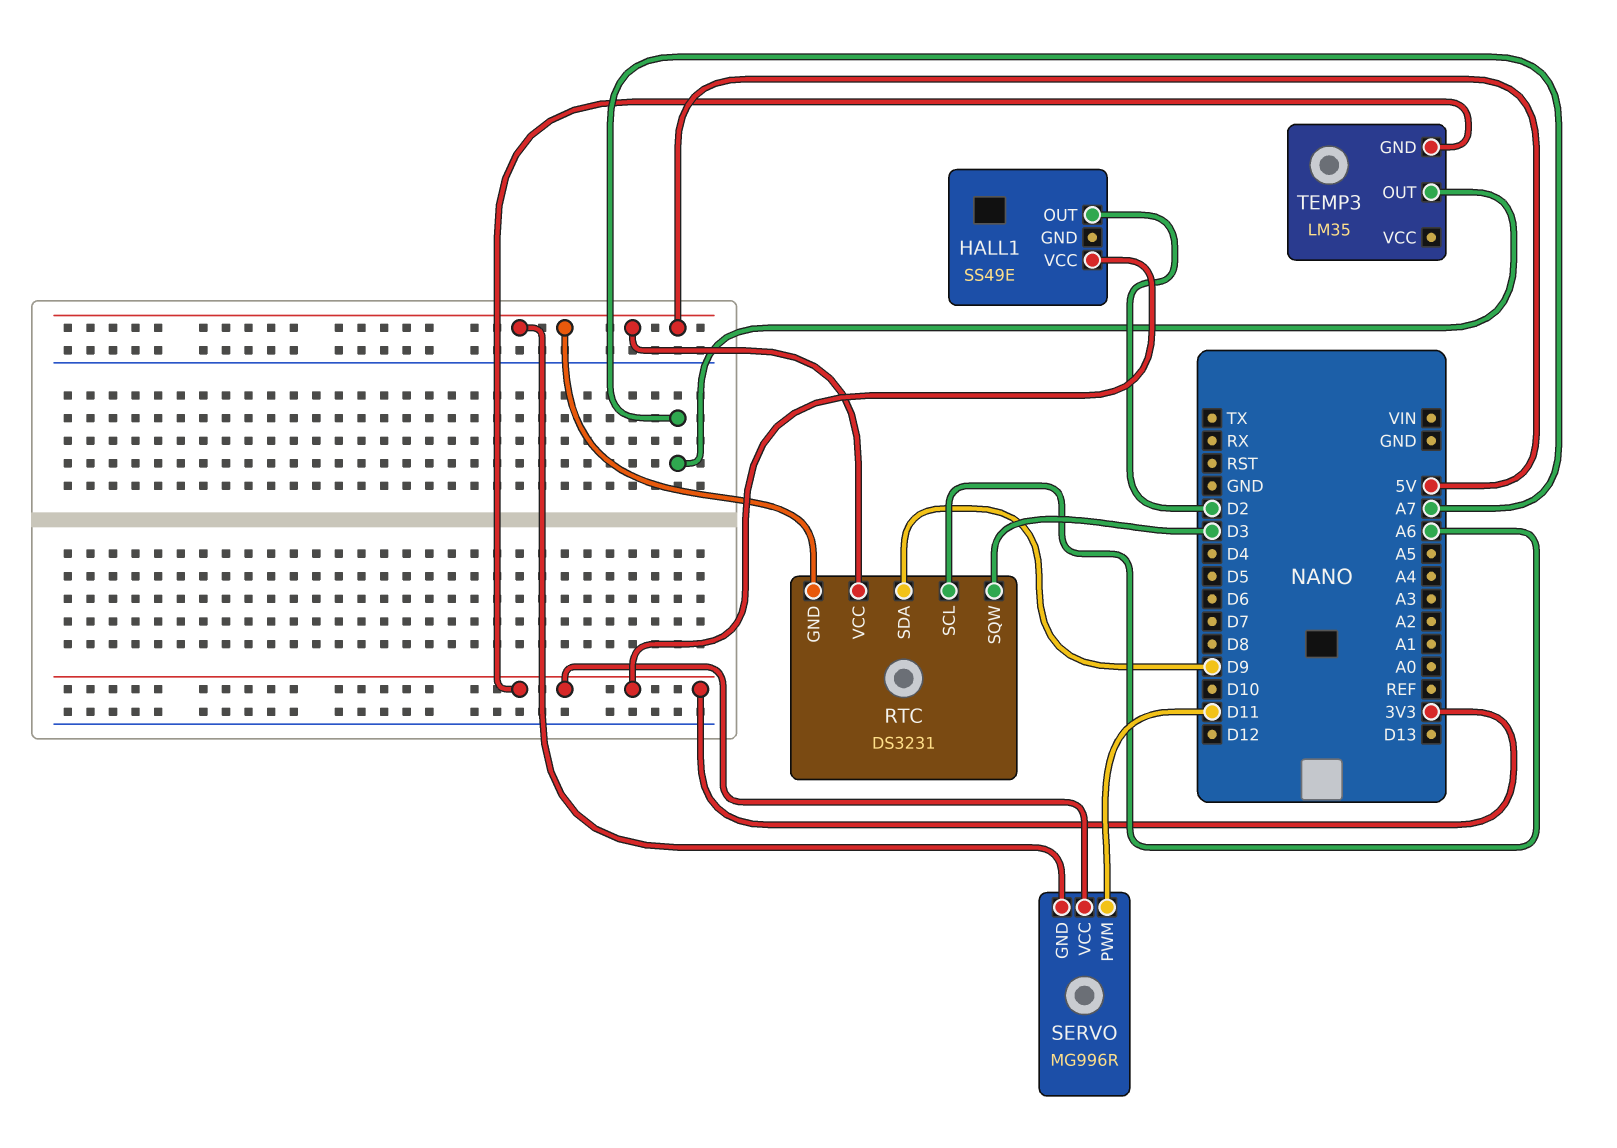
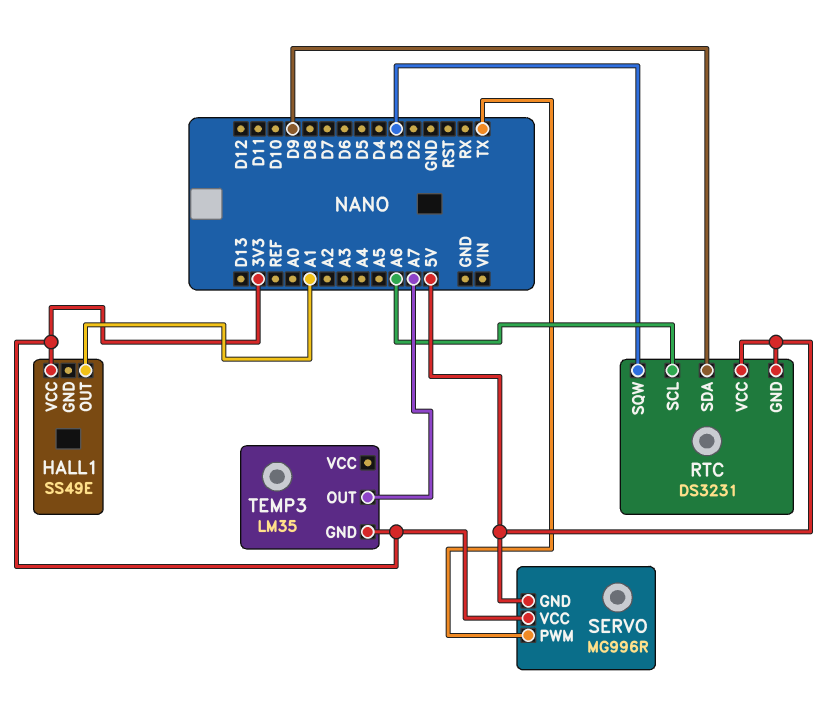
HALL1 pin OUT: D2 -> A1
SERVO pin PWM: D11 -> TX

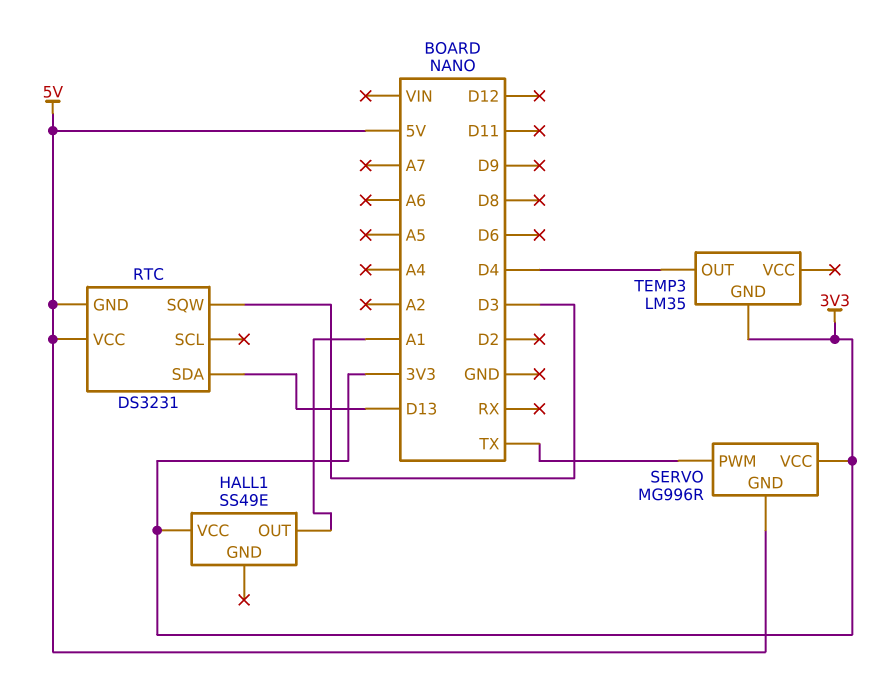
RTC pin SCL: A6 -> none
RTC pin SDA: D9 -> D13
TEMP3 pin OUT: A7 -> D4

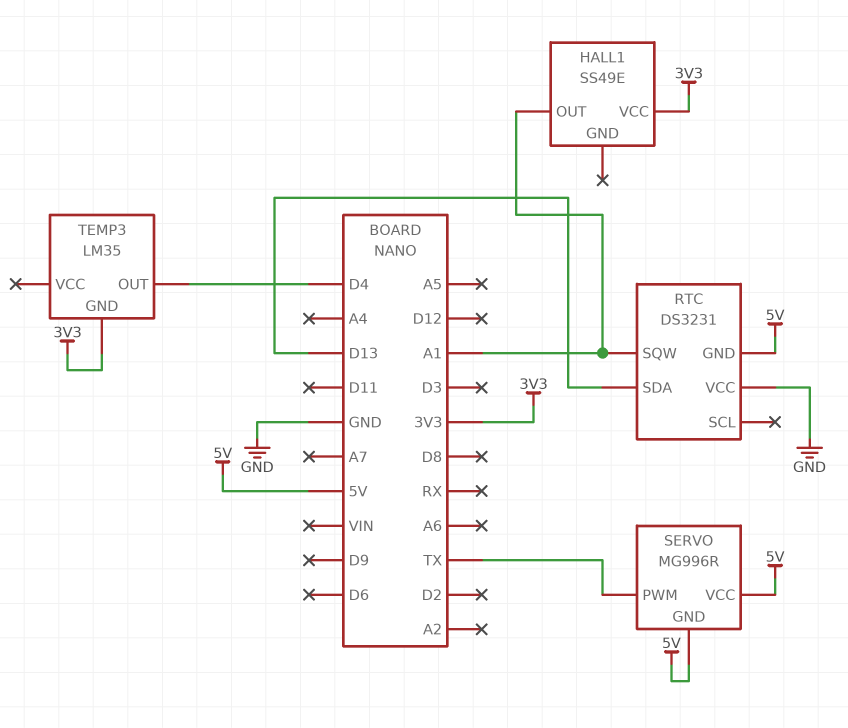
RTC pin SQW: D3 -> A1
RTC pin VCC: 5V -> GND
SERVO pin VCC: 3V3 -> 5V

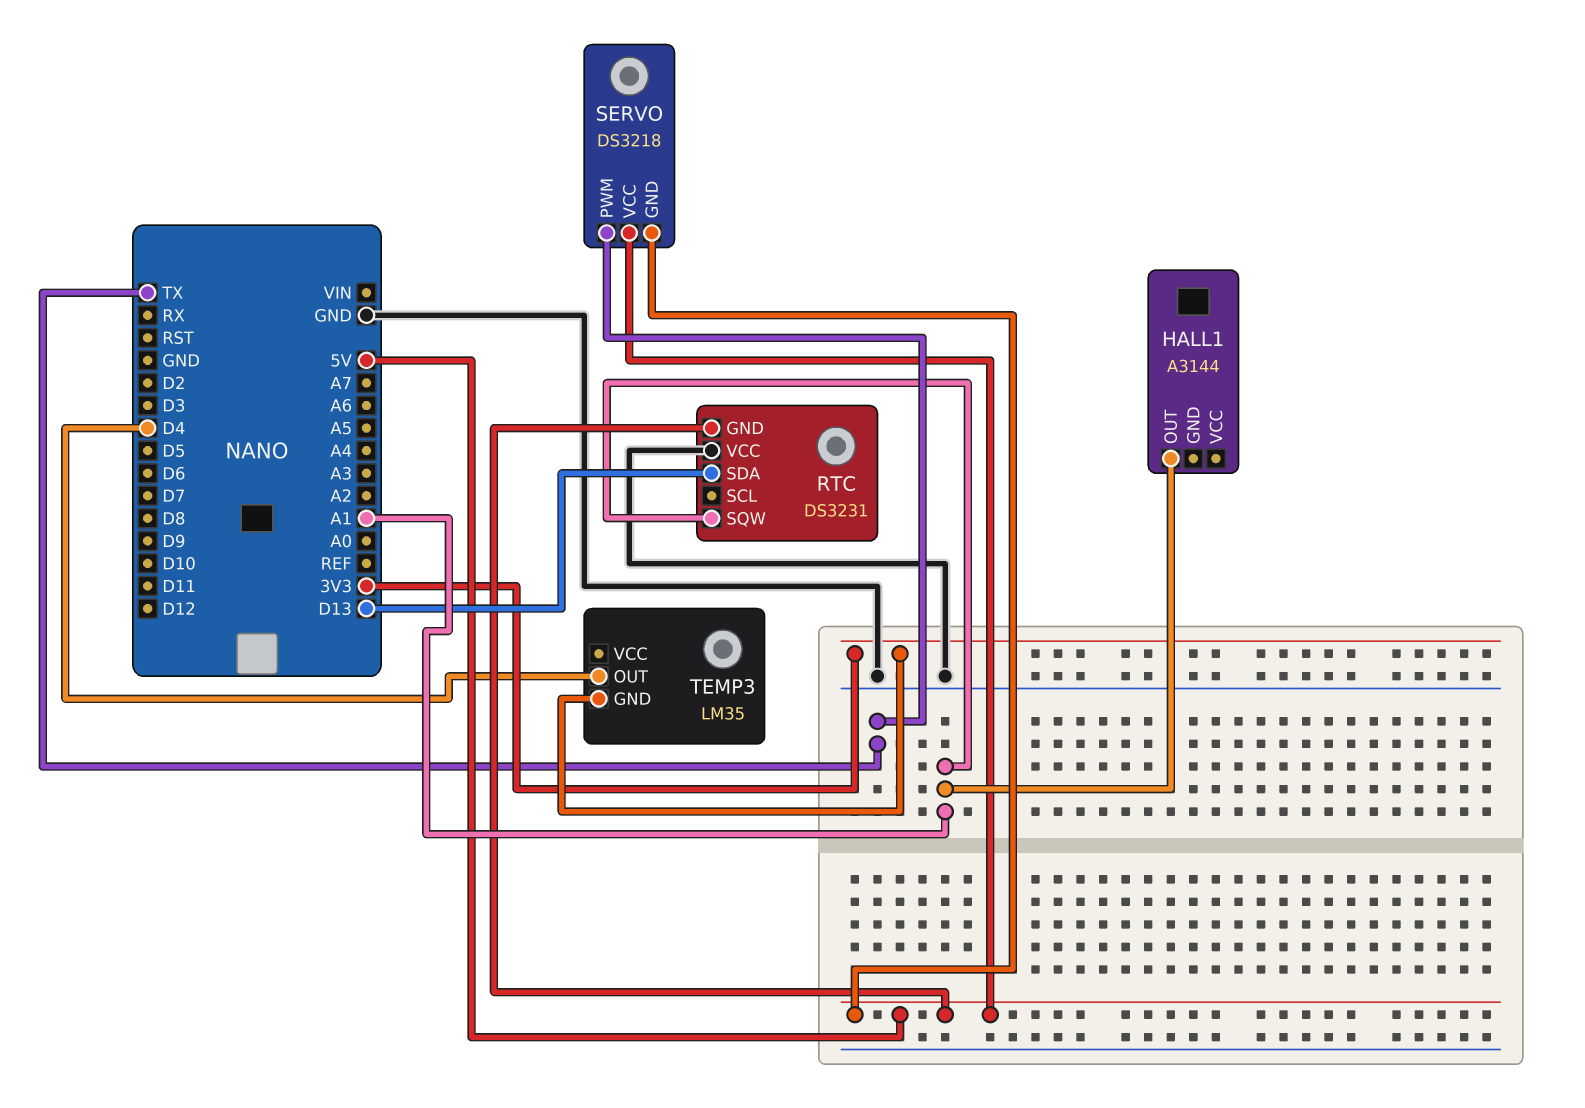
HALL1: SS49E -> A3144
HALL1 pin VCC: 3V3 -> none
SERVO: MG996R -> DS3218

